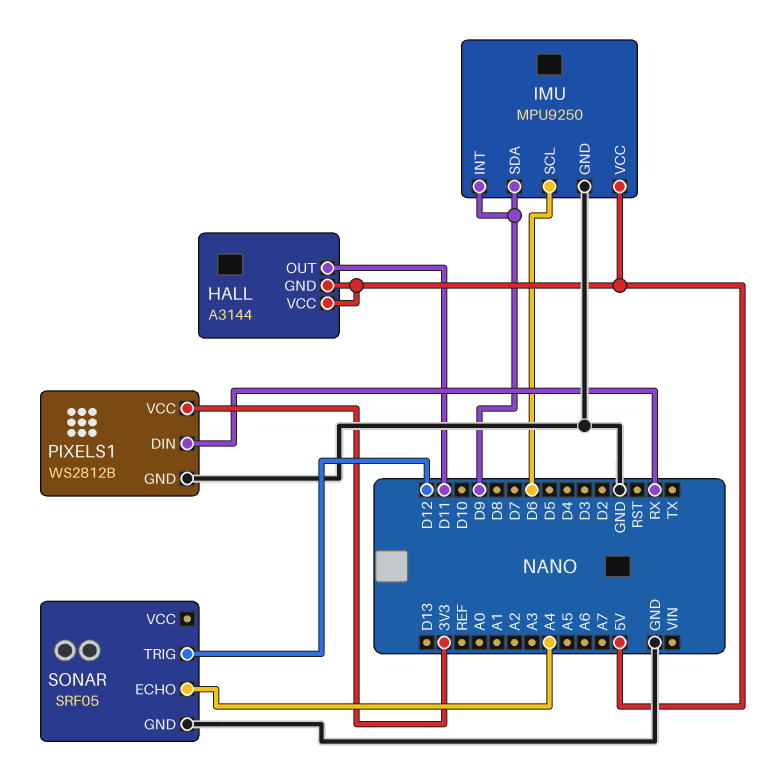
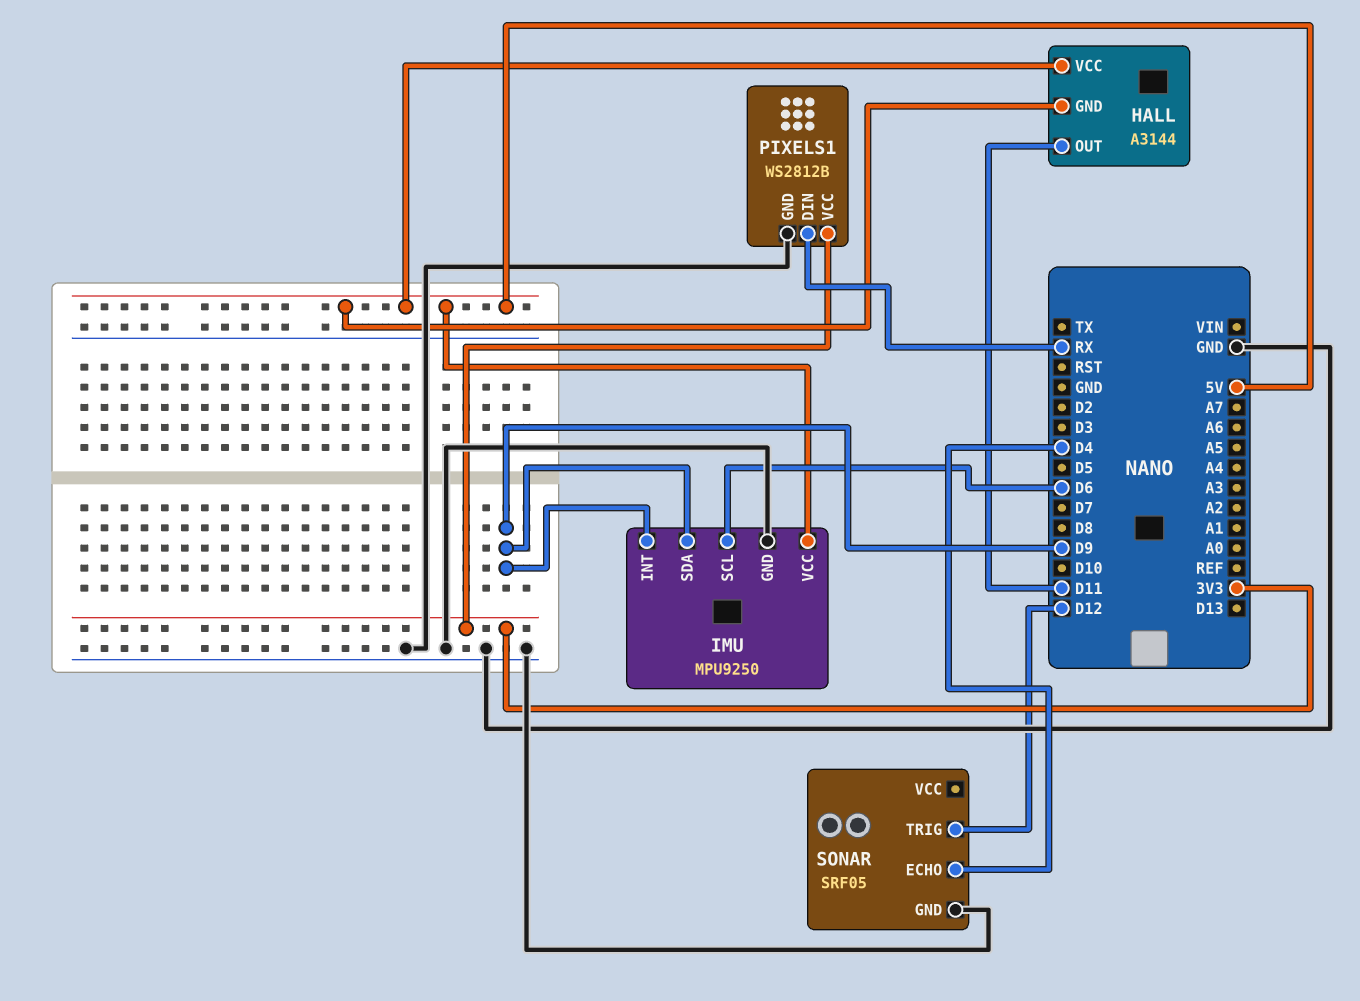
SONAR pin ECHO: A4 -> D4

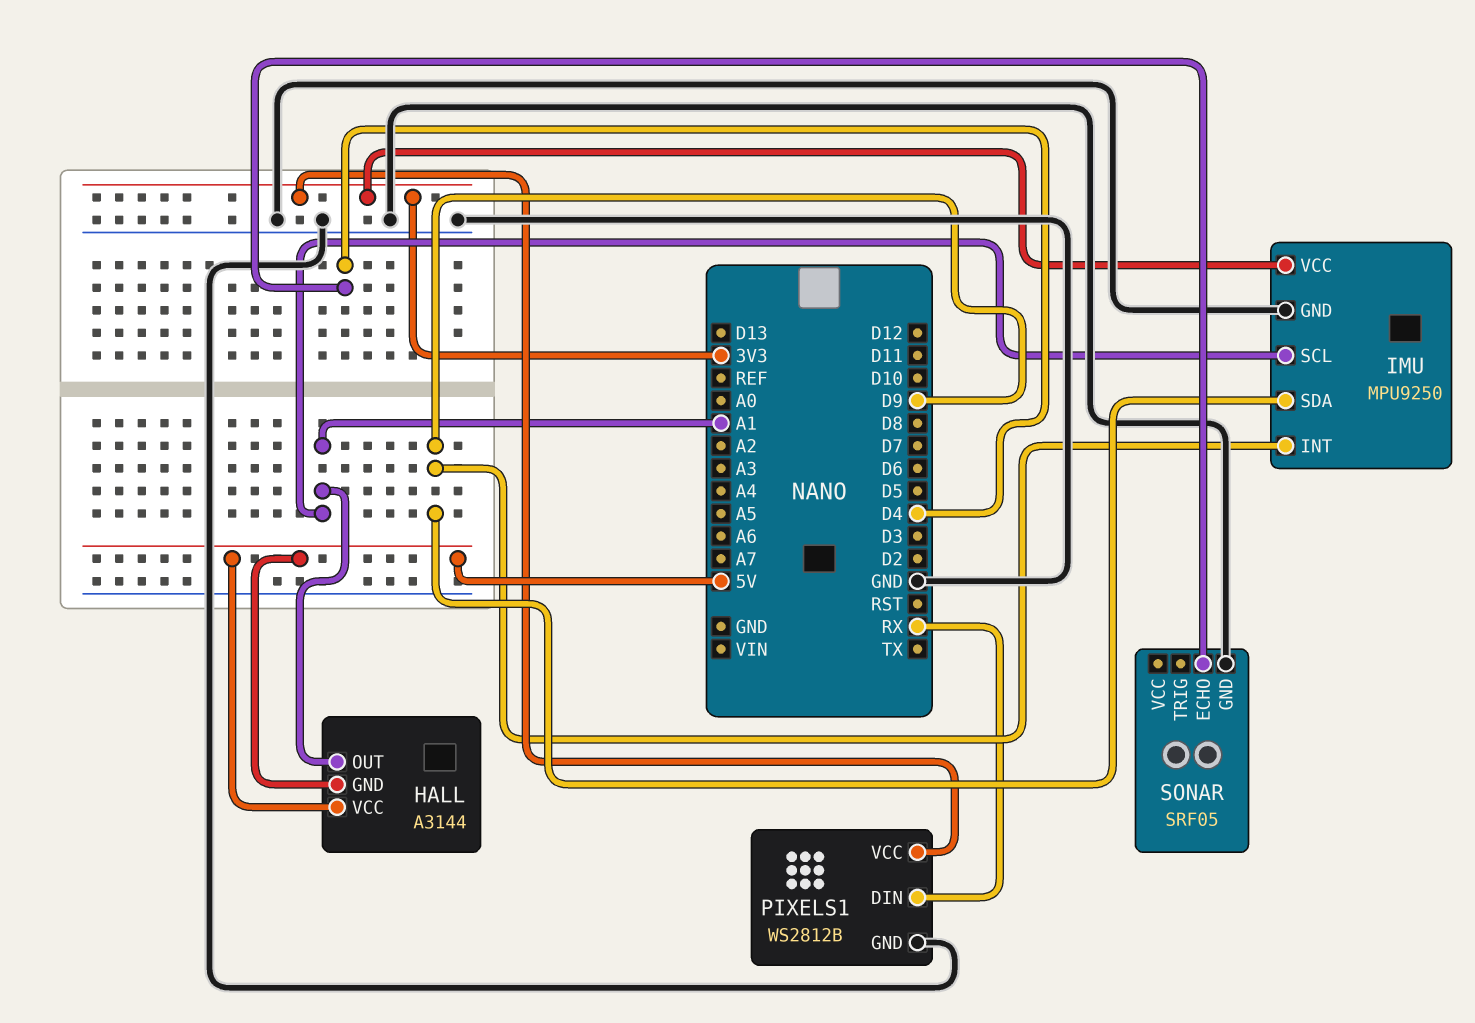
HALL pin OUT: D11 -> A1
IMU pin SCL: D6 -> A1
IMU pin VCC: 5V -> 3V3
SONAR pin TRIG: D12 -> none

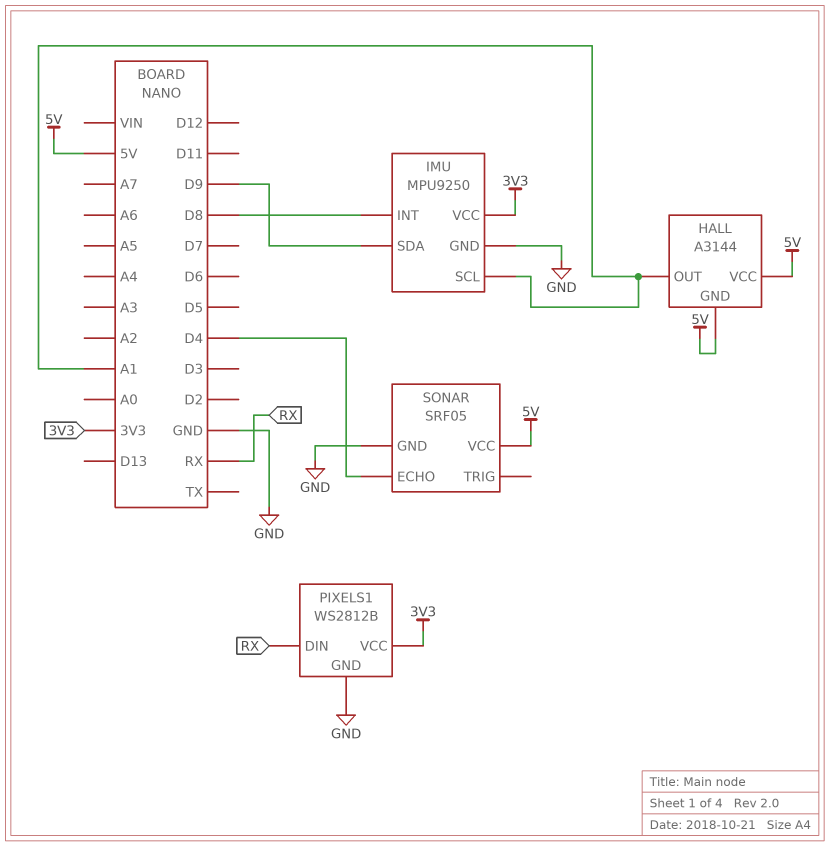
IMU pin INT: D9 -> D8
SONAR pin VCC: none -> 5V

